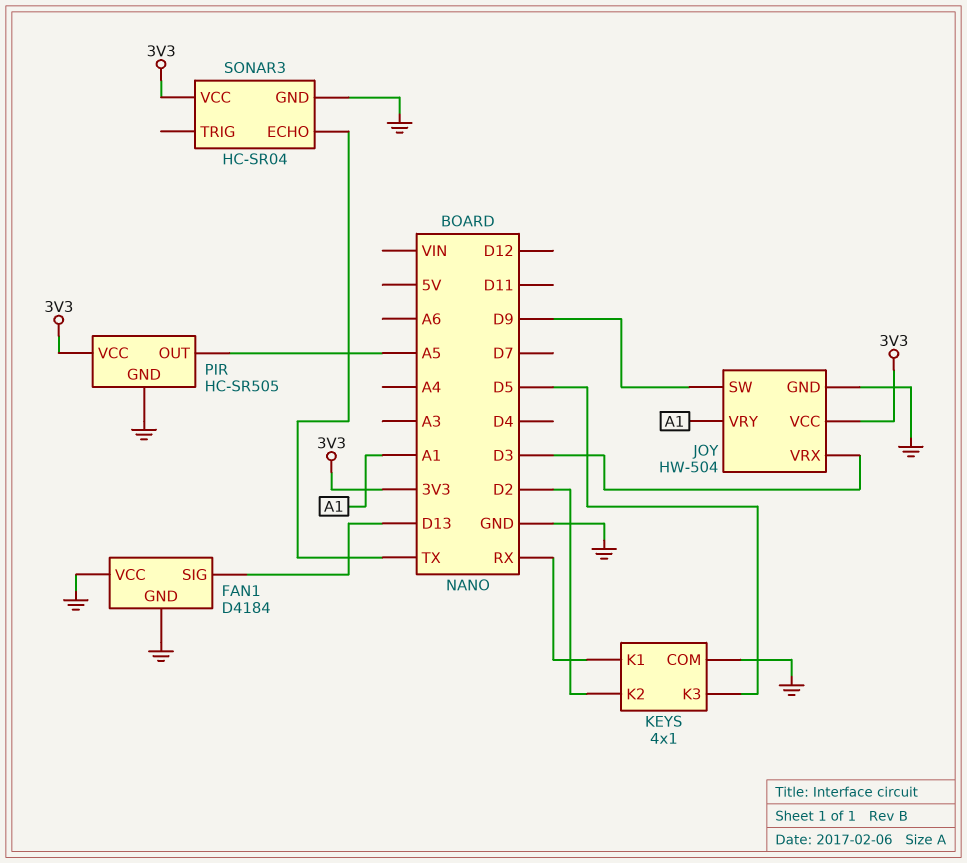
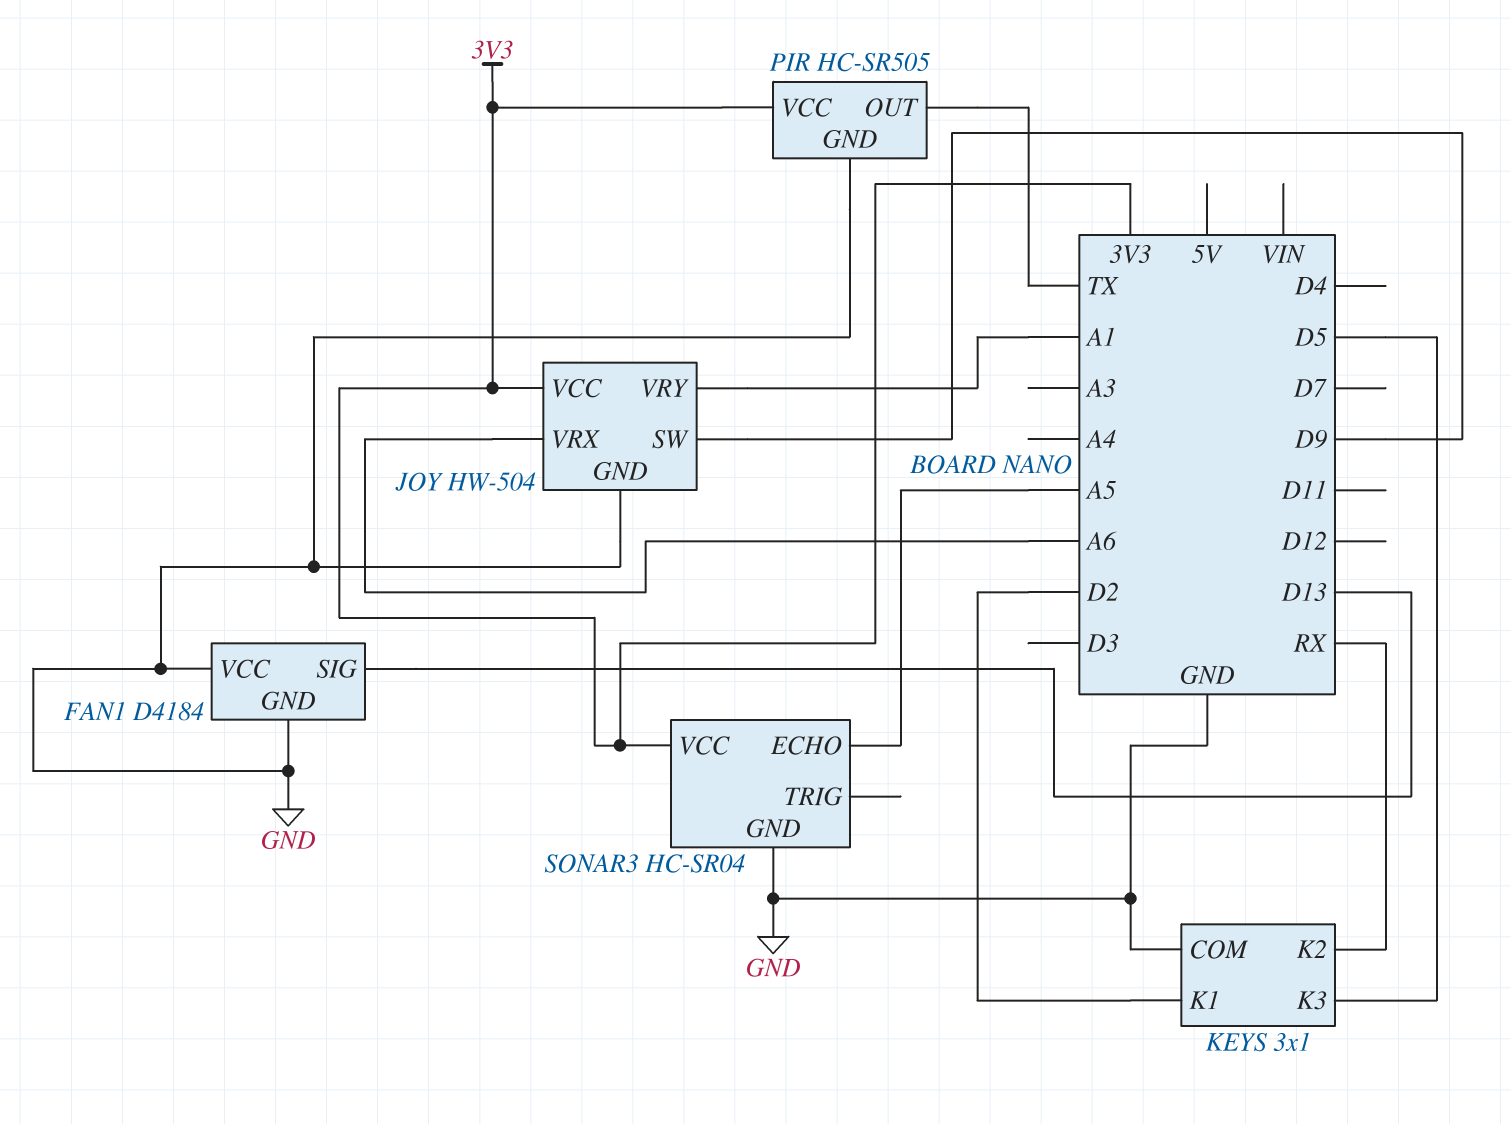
JOY pin VRX: D3 -> A6
KEYS: 4x1 -> 3x1
KEYS pin K1: RX -> D2
KEYS pin K2: D2 -> RX
PIR pin OUT: A5 -> TX
SONAR3 pin ECHO: TX -> A5

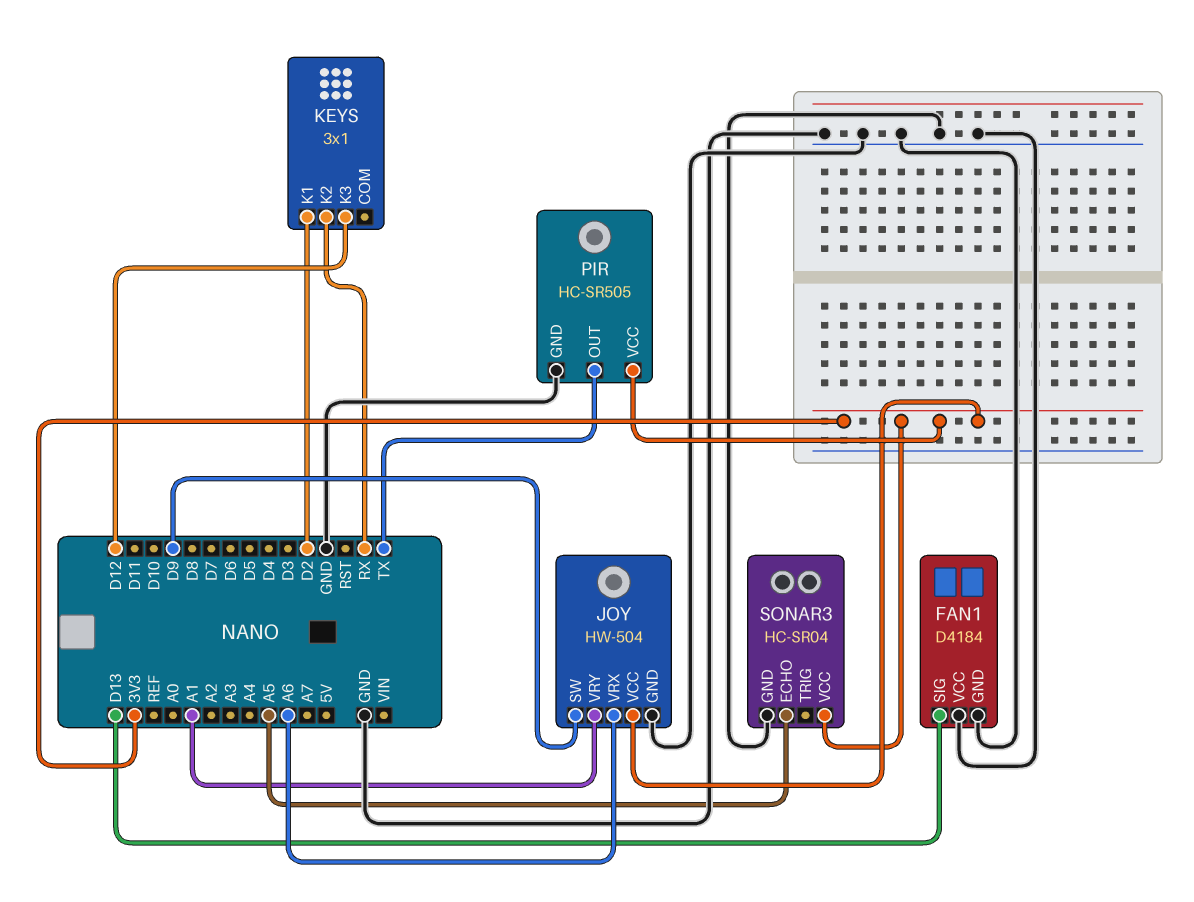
KEYS pin COM: GND -> none
KEYS pin K3: D5 -> D12

